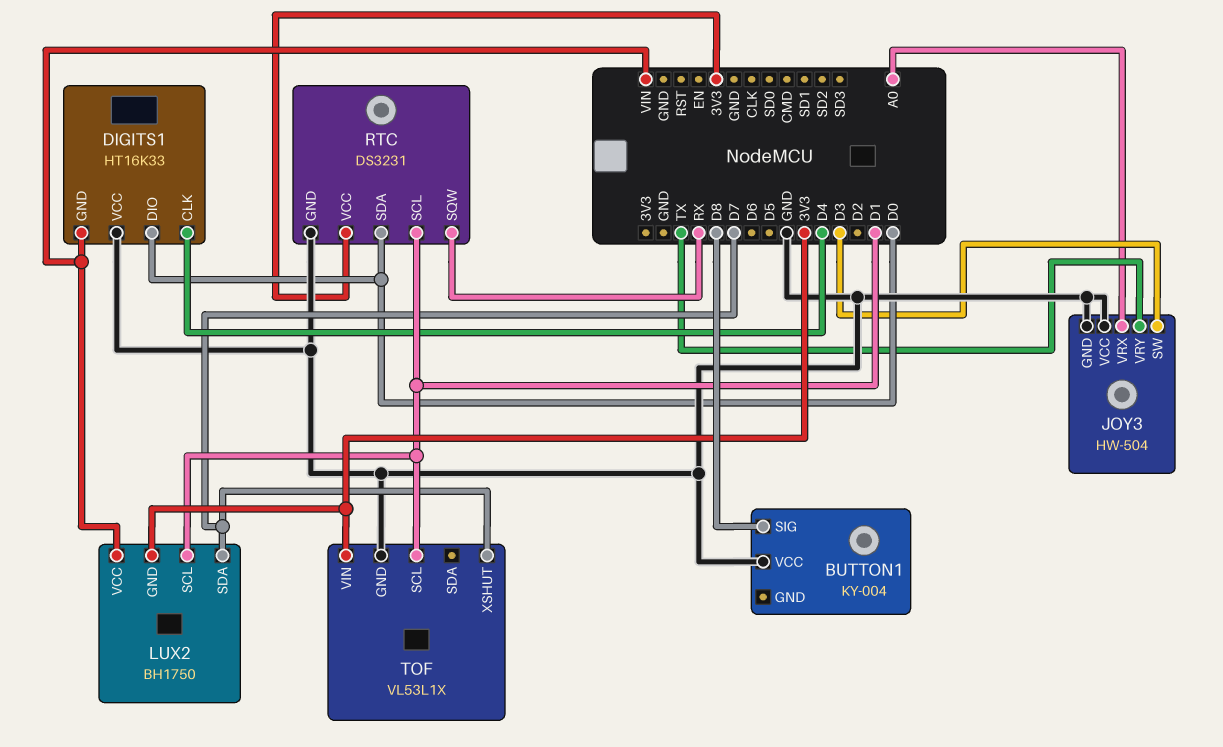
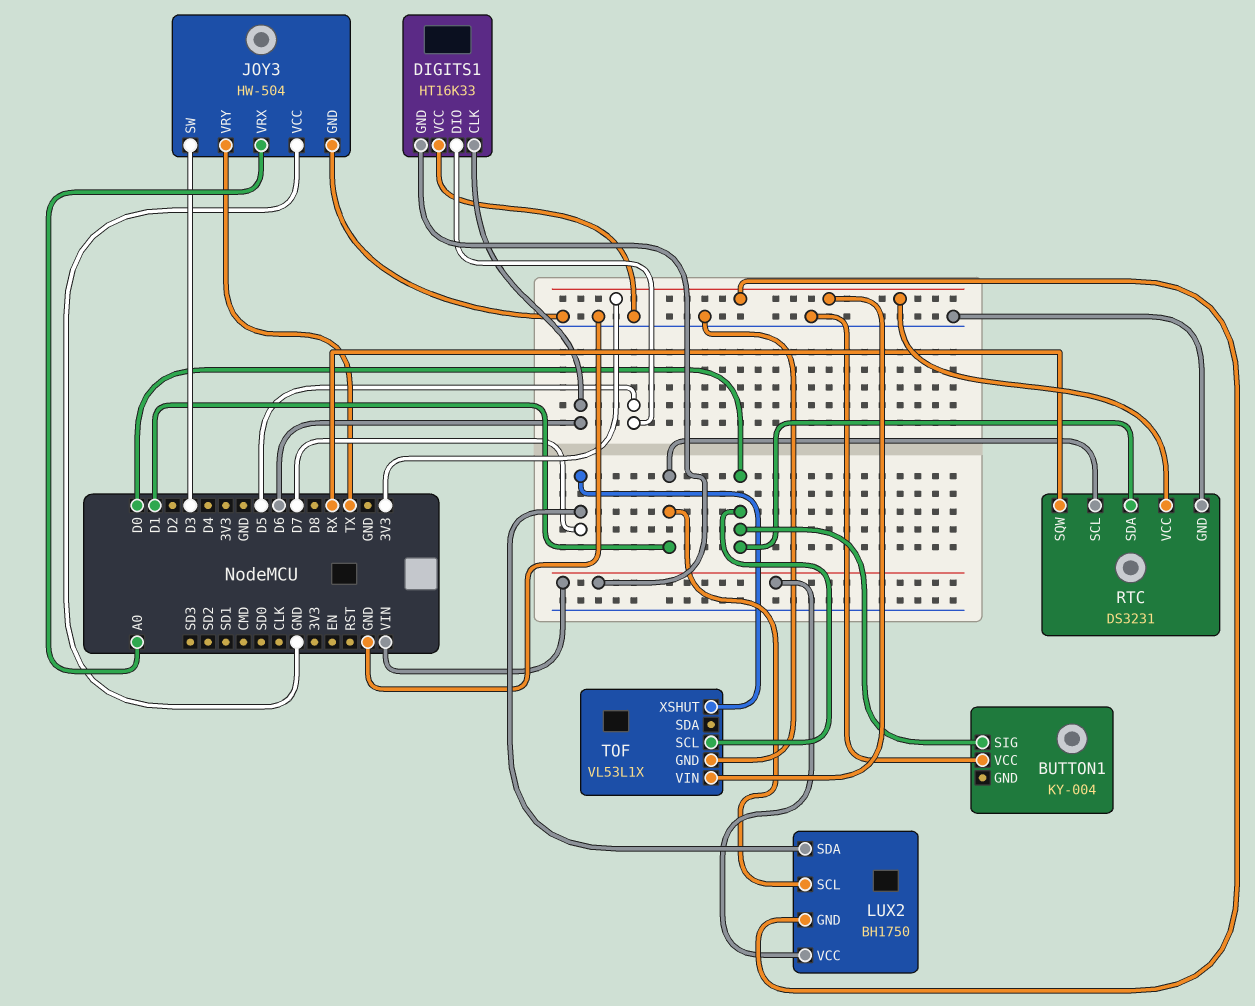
BUTTON1 pin SIG: D8 -> D0
DIGITS1 pin CLK: D4 -> D6
DIGITS1 pin DIO: D0 -> D5
TOF pin SCL: D1 -> D0

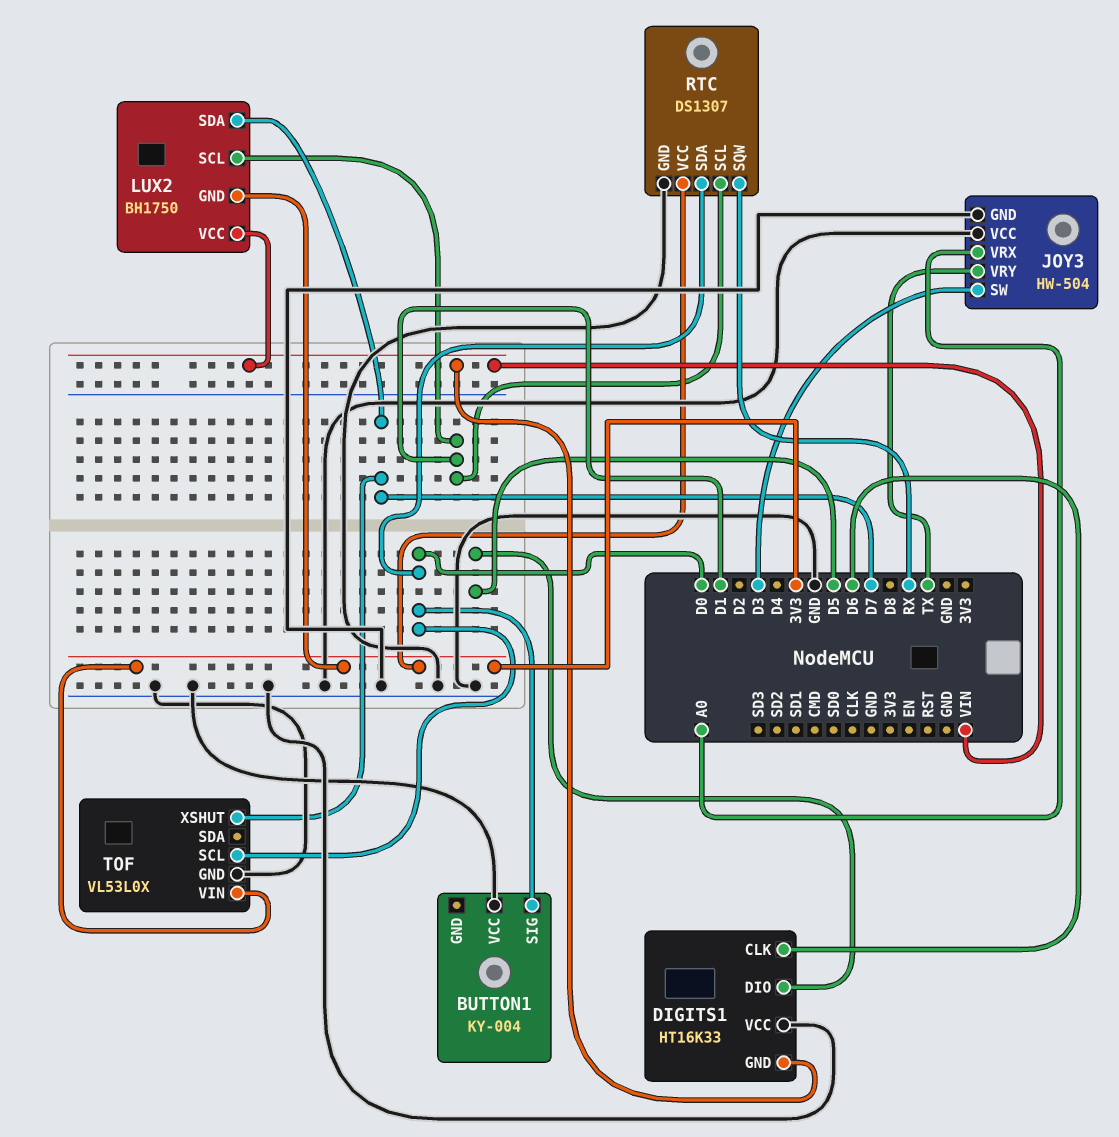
RTC: DS3231 -> DS1307
TOF: VL53L1X -> VL53L0X

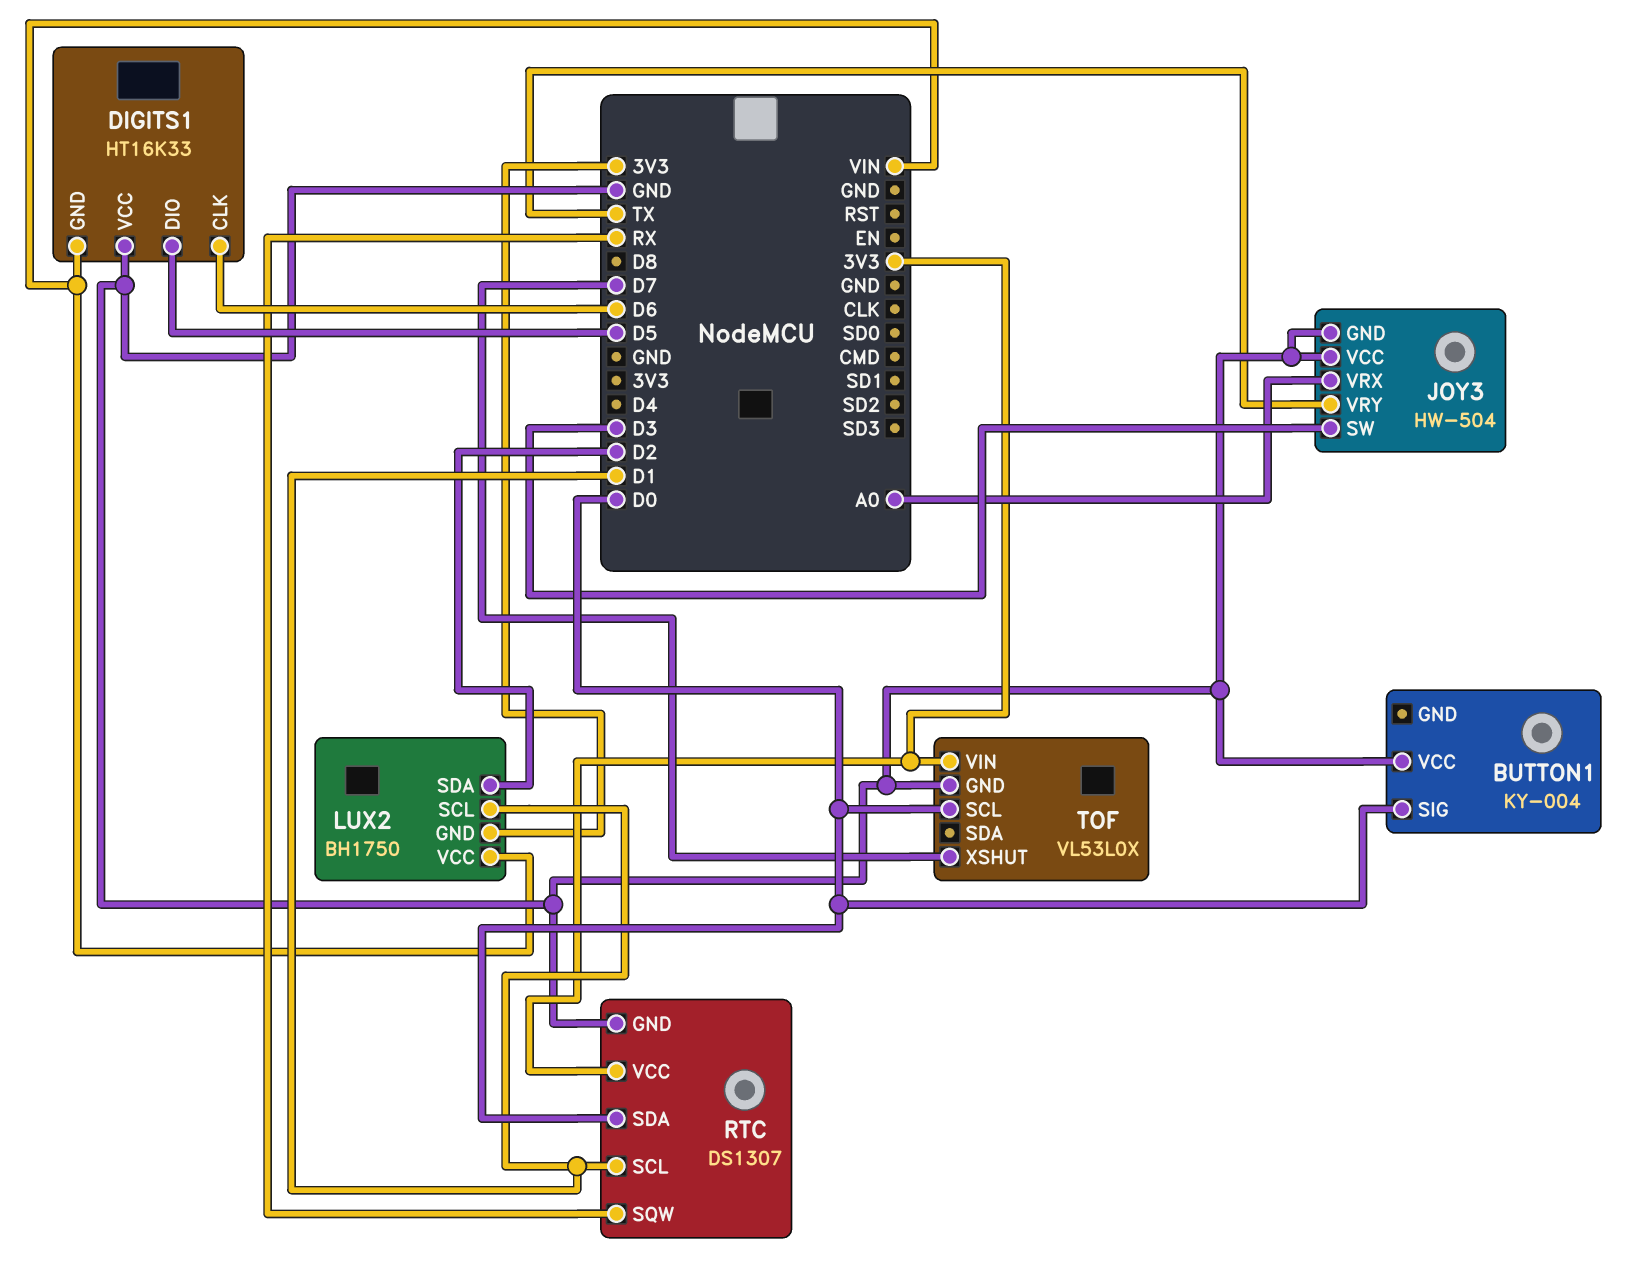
LUX2 pin SDA: D7 -> D2

